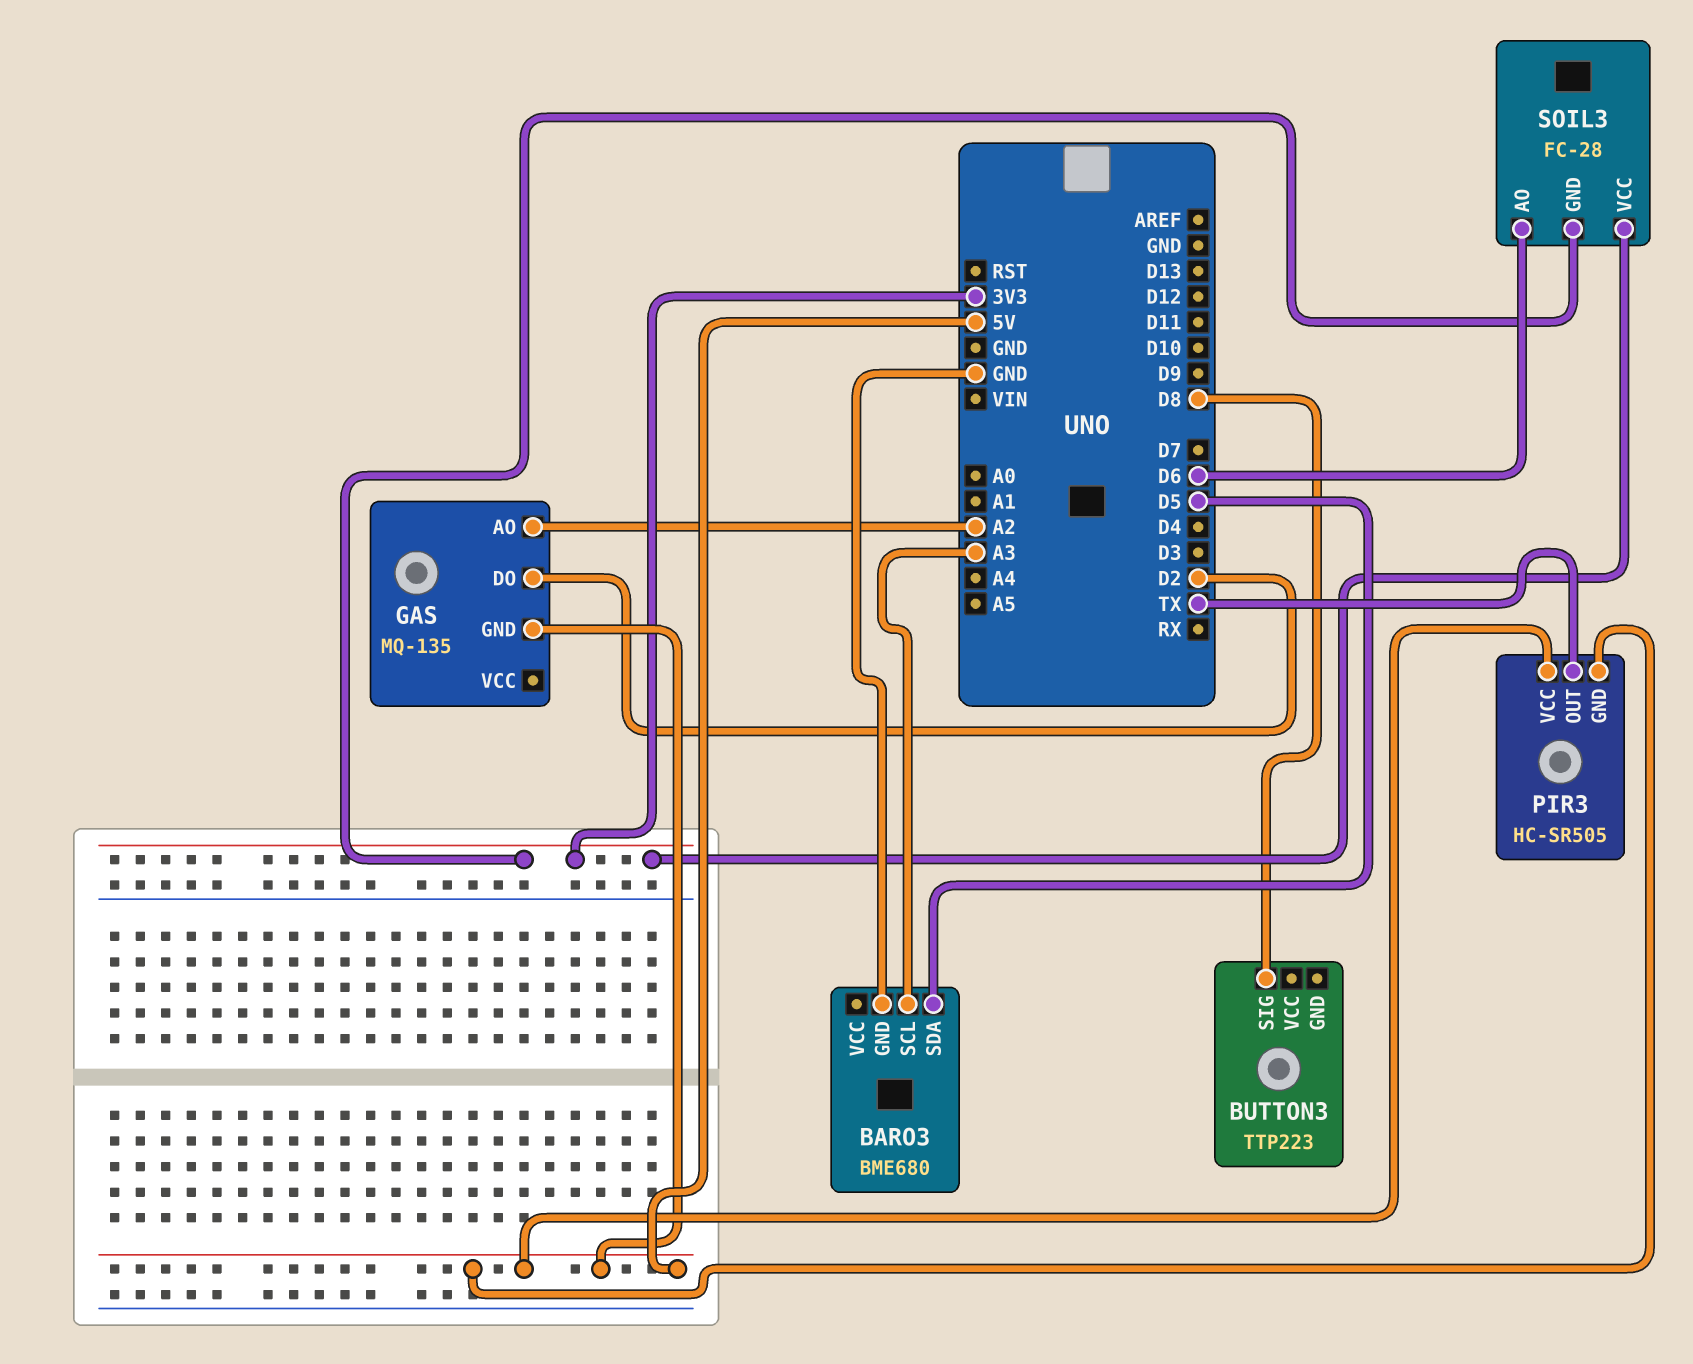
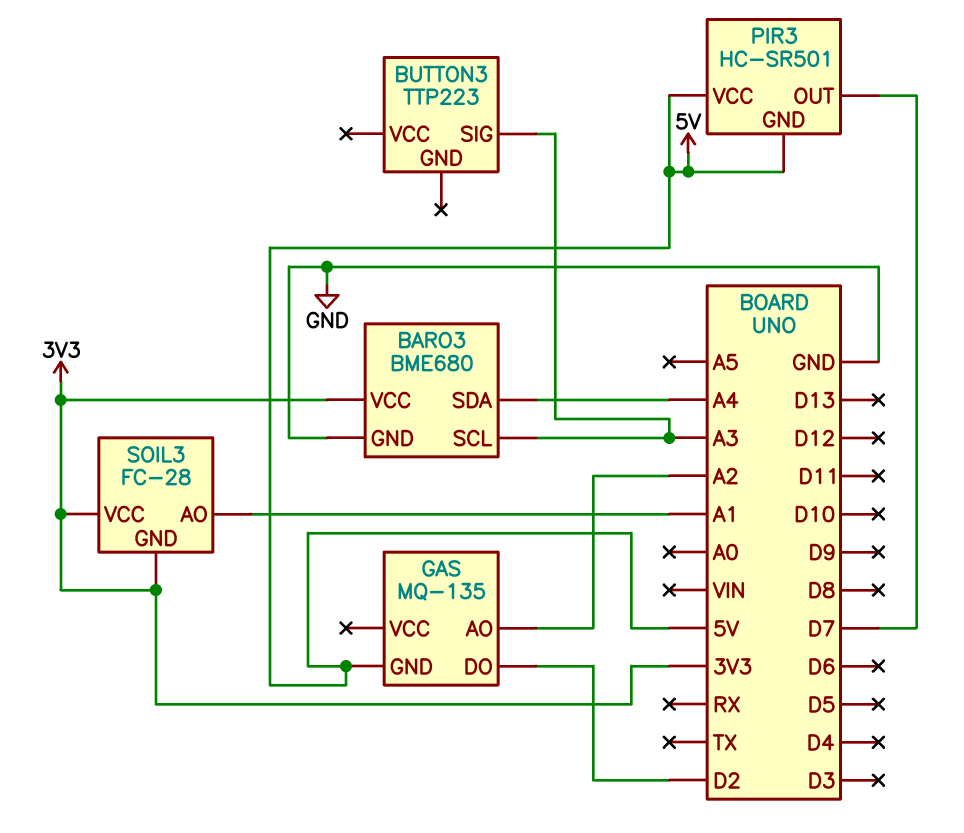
BARO3 pin SDA: D5 -> A4
BARO3 pin VCC: none -> 3V3
BUTTON3 pin SIG: D8 -> A3
PIR3: HC-SR505 -> HC-SR501
PIR3 pin OUT: TX -> D7
SOIL3 pin AO: D6 -> A1

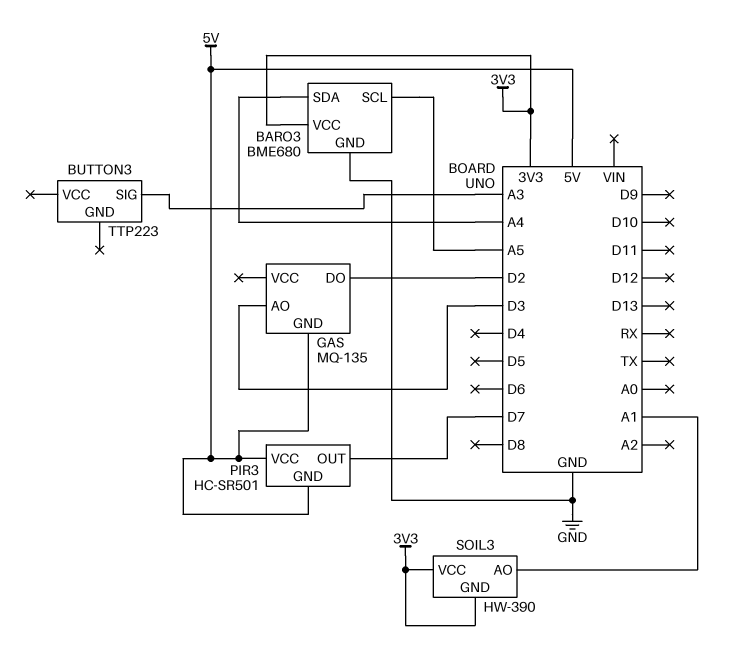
BARO3 pin SCL: A3 -> A5
GAS pin AO: A2 -> D3
SOIL3: FC-28 -> HW-390

